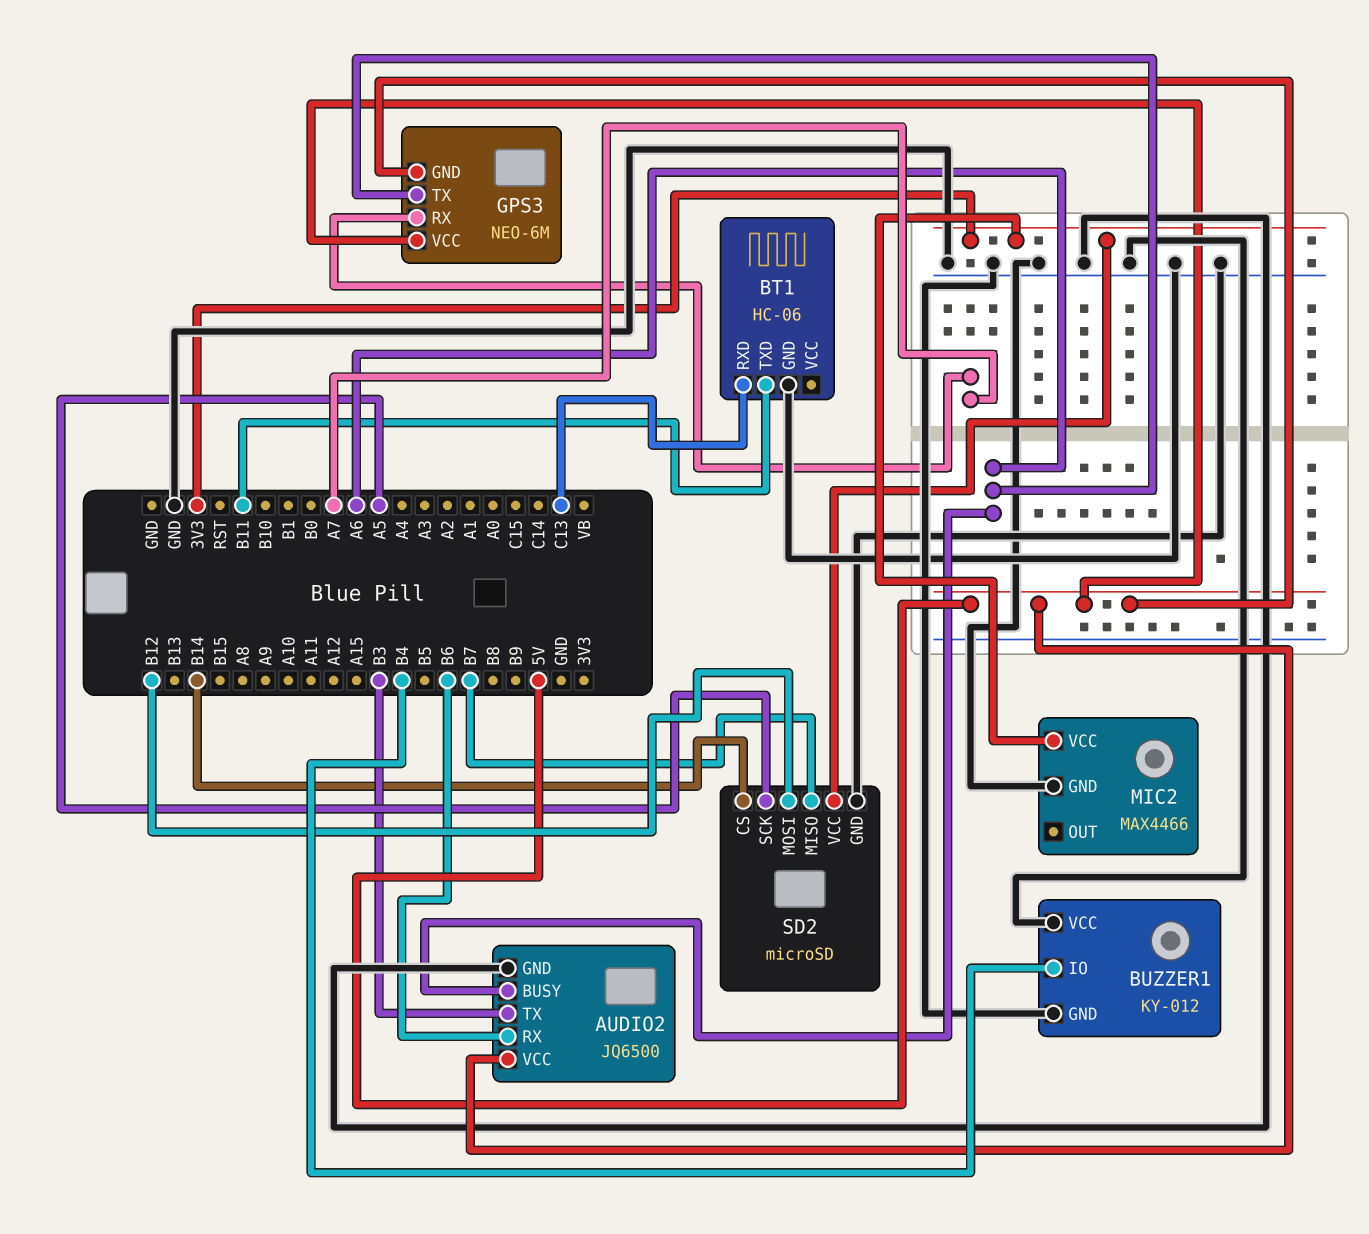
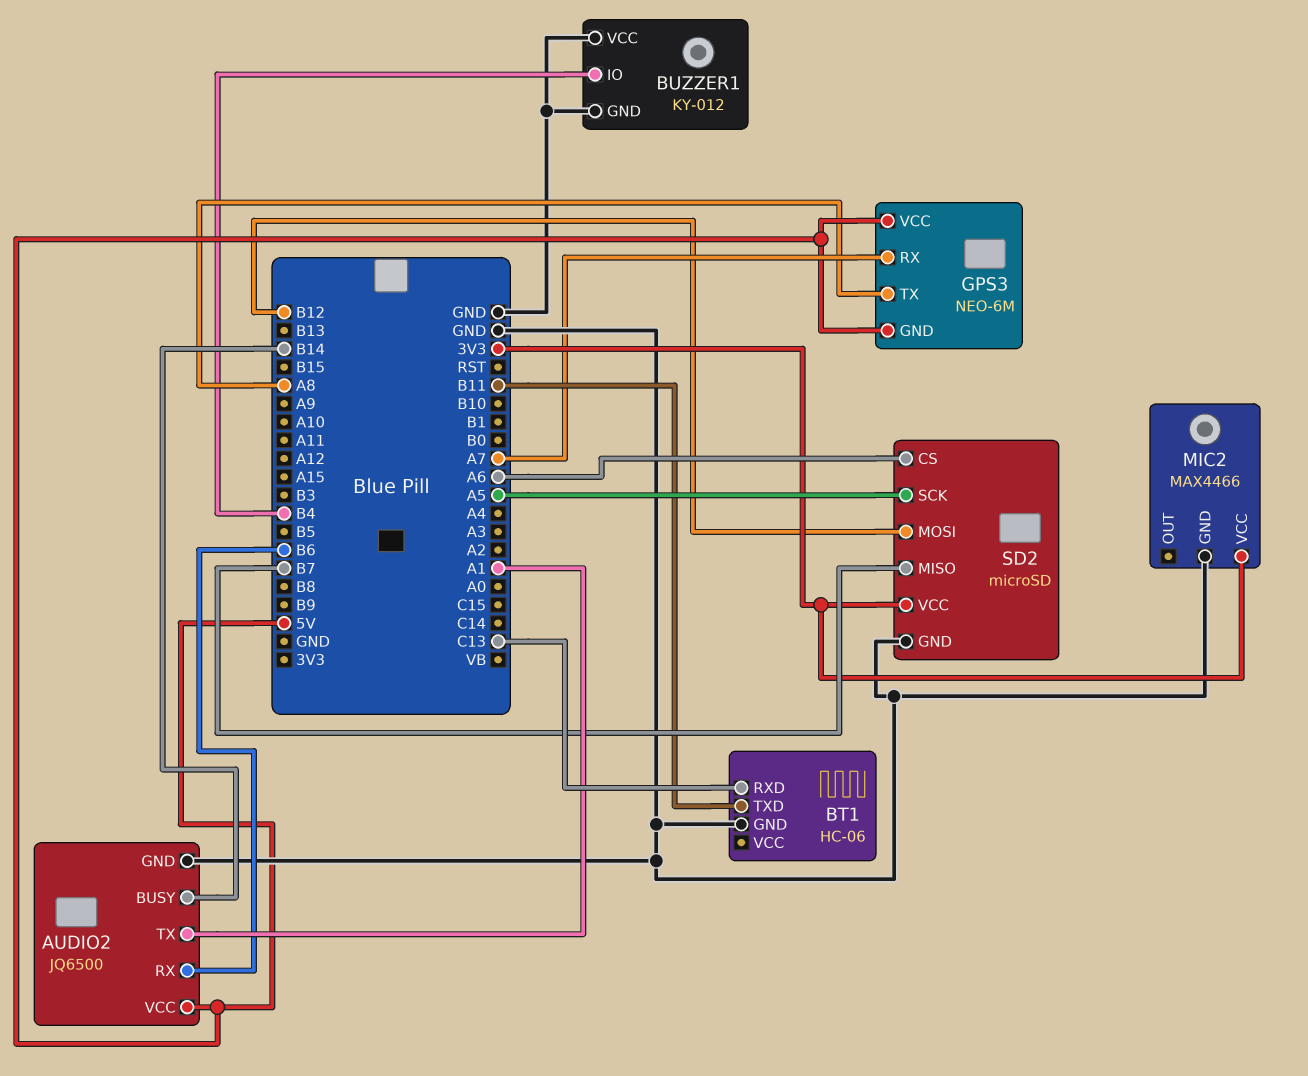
AUDIO2 pin BUSY: A6 -> B14
AUDIO2 pin TX: B3 -> A1
GPS3 pin TX: A6 -> A8
SD2 pin CS: B14 -> A6

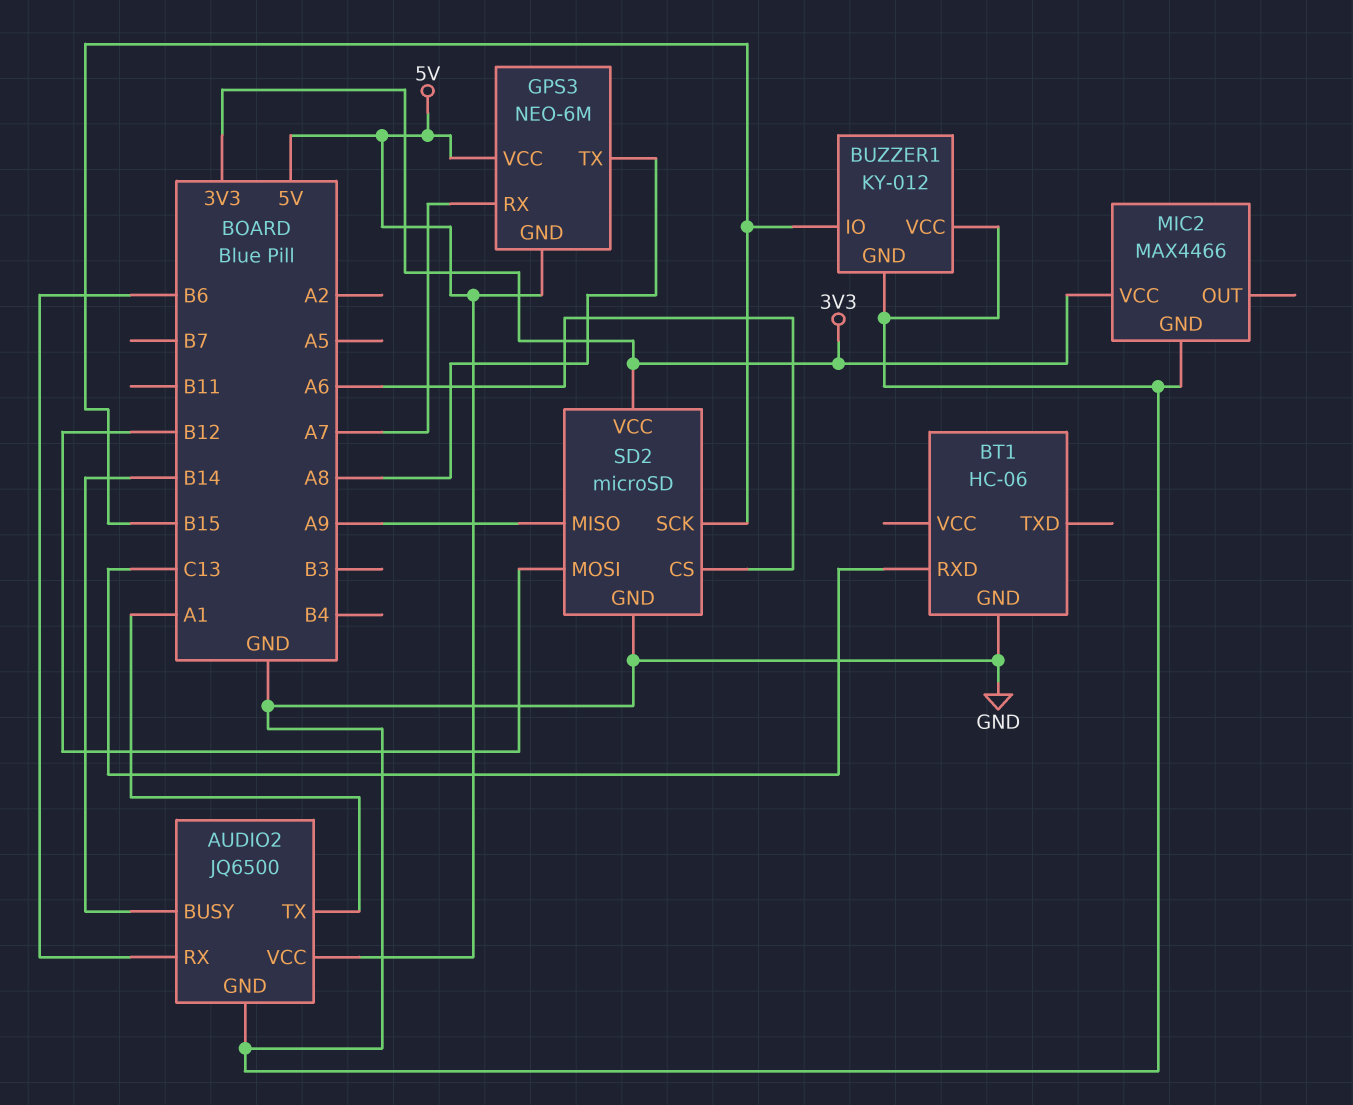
BT1 pin TXD: B11 -> none
BUZZER1 pin IO: B4 -> B15
SD2 pin MISO: B7 -> A9
SD2 pin SCK: A5 -> B15

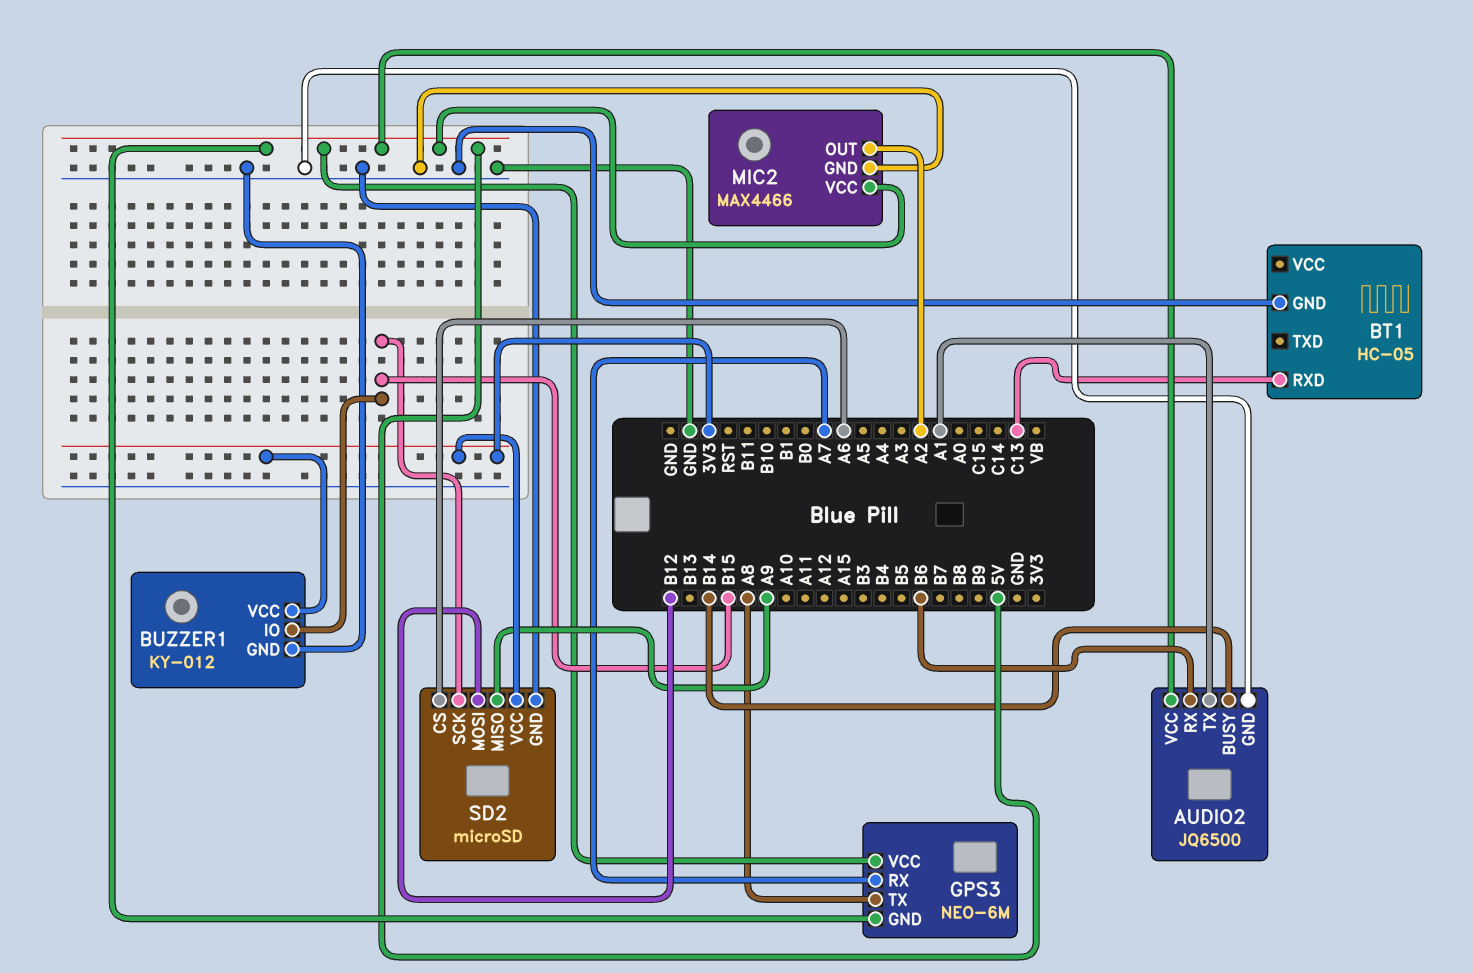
BT1: HC-06 -> HC-05
BUZZER1 pin VCC: GND -> 3V3
MIC2 pin OUT: none -> A2
MIC2 pin VCC: 3V3 -> 5V

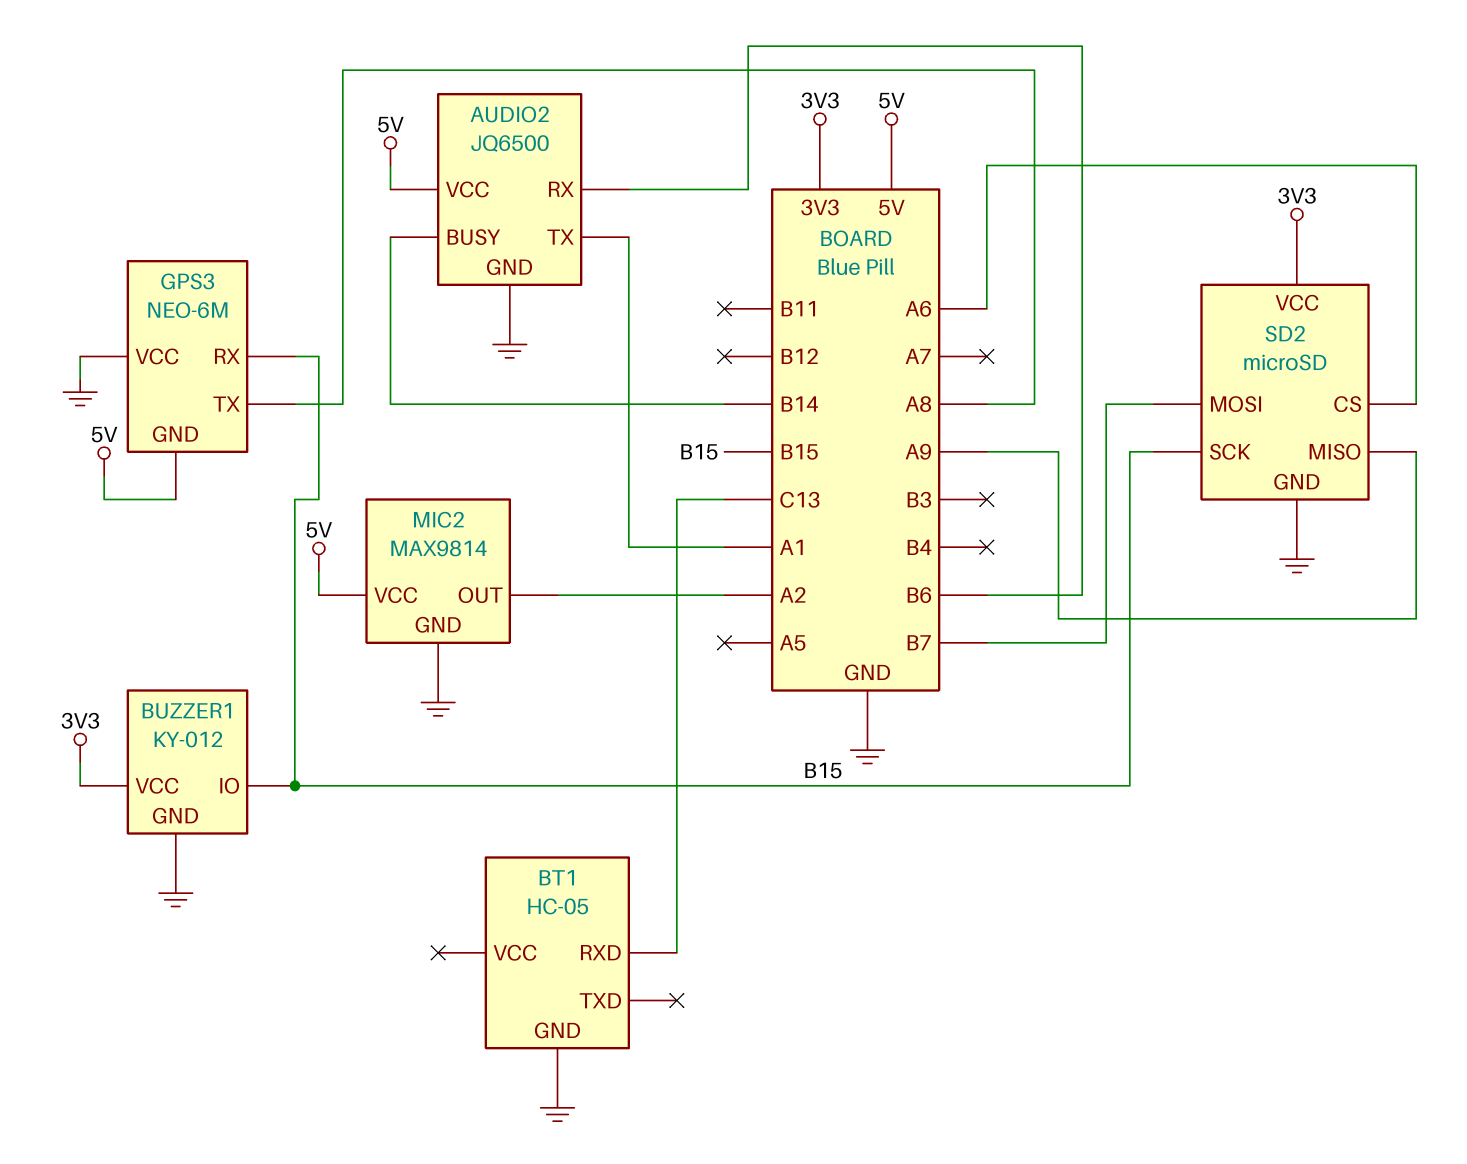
GPS3 pin RX: A7 -> B15
GPS3 pin VCC: 5V -> GND
MIC2: MAX4466 -> MAX9814
SD2 pin MOSI: B12 -> B7

